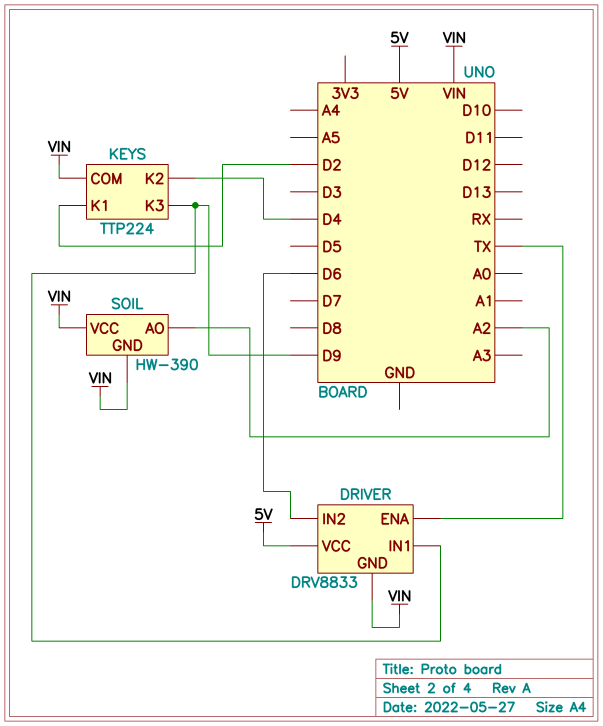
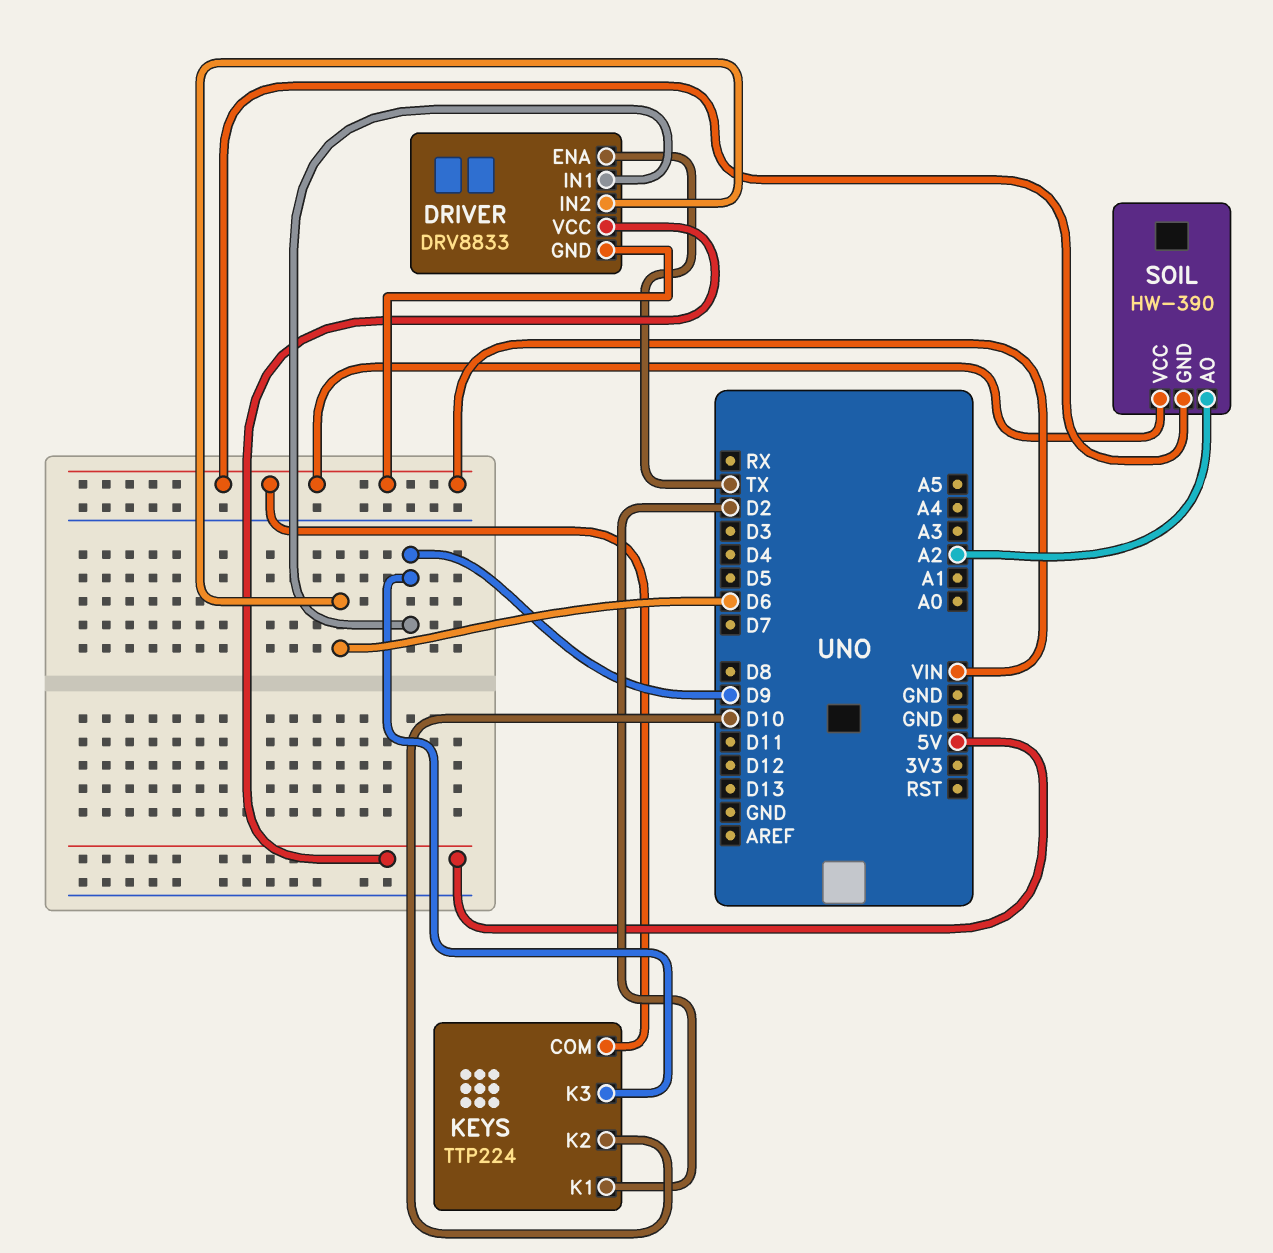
KEYS pin K2: D4 -> D10

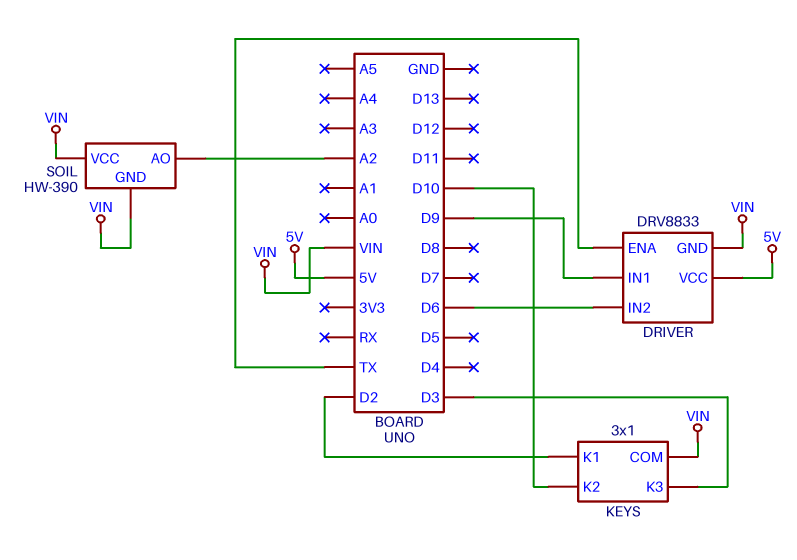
KEYS: TTP224 -> 3x1
KEYS pin K3: D9 -> D3

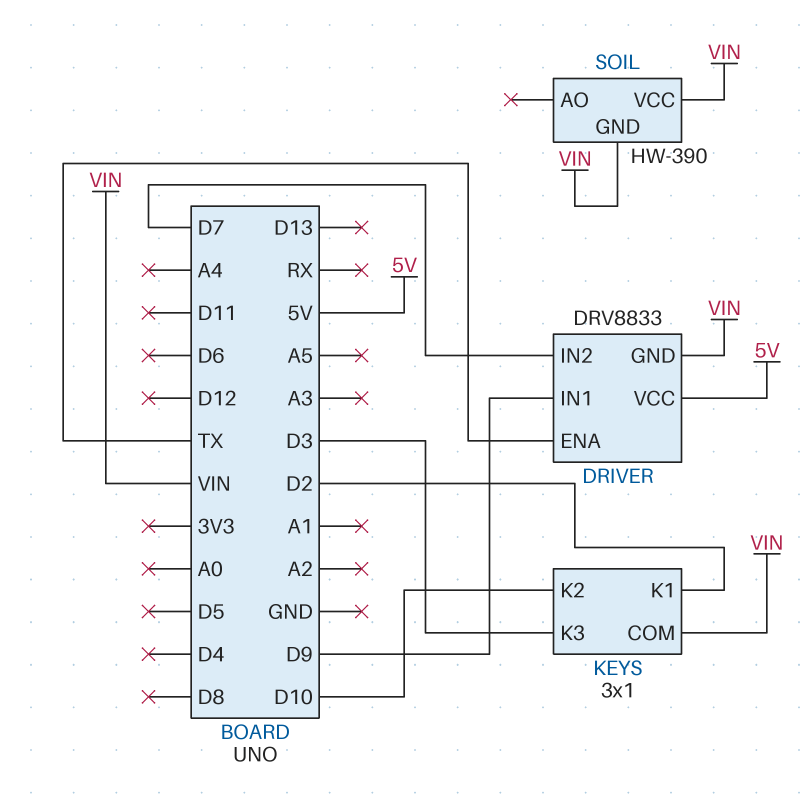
DRIVER pin IN2: D6 -> D7
SOIL pin AO: A2 -> none

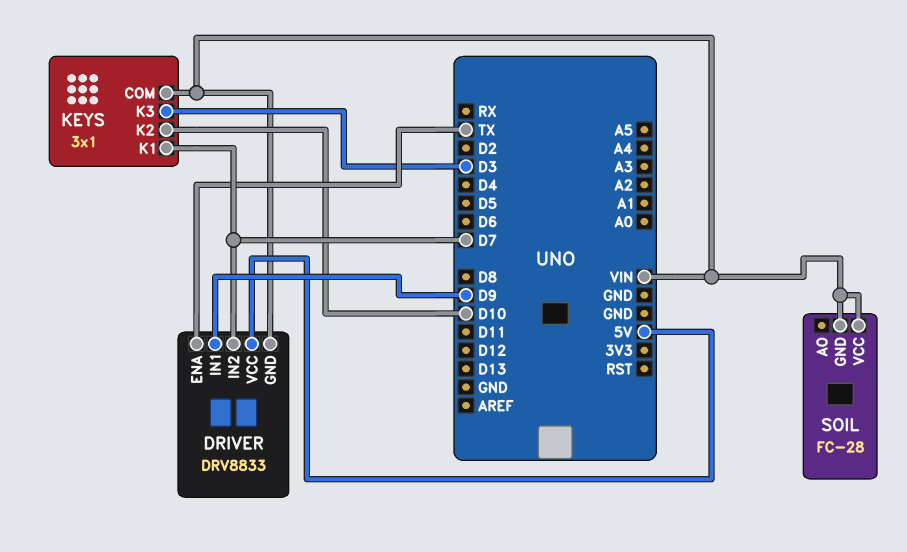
KEYS pin K1: D2 -> D7
SOIL: HW-390 -> FC-28

